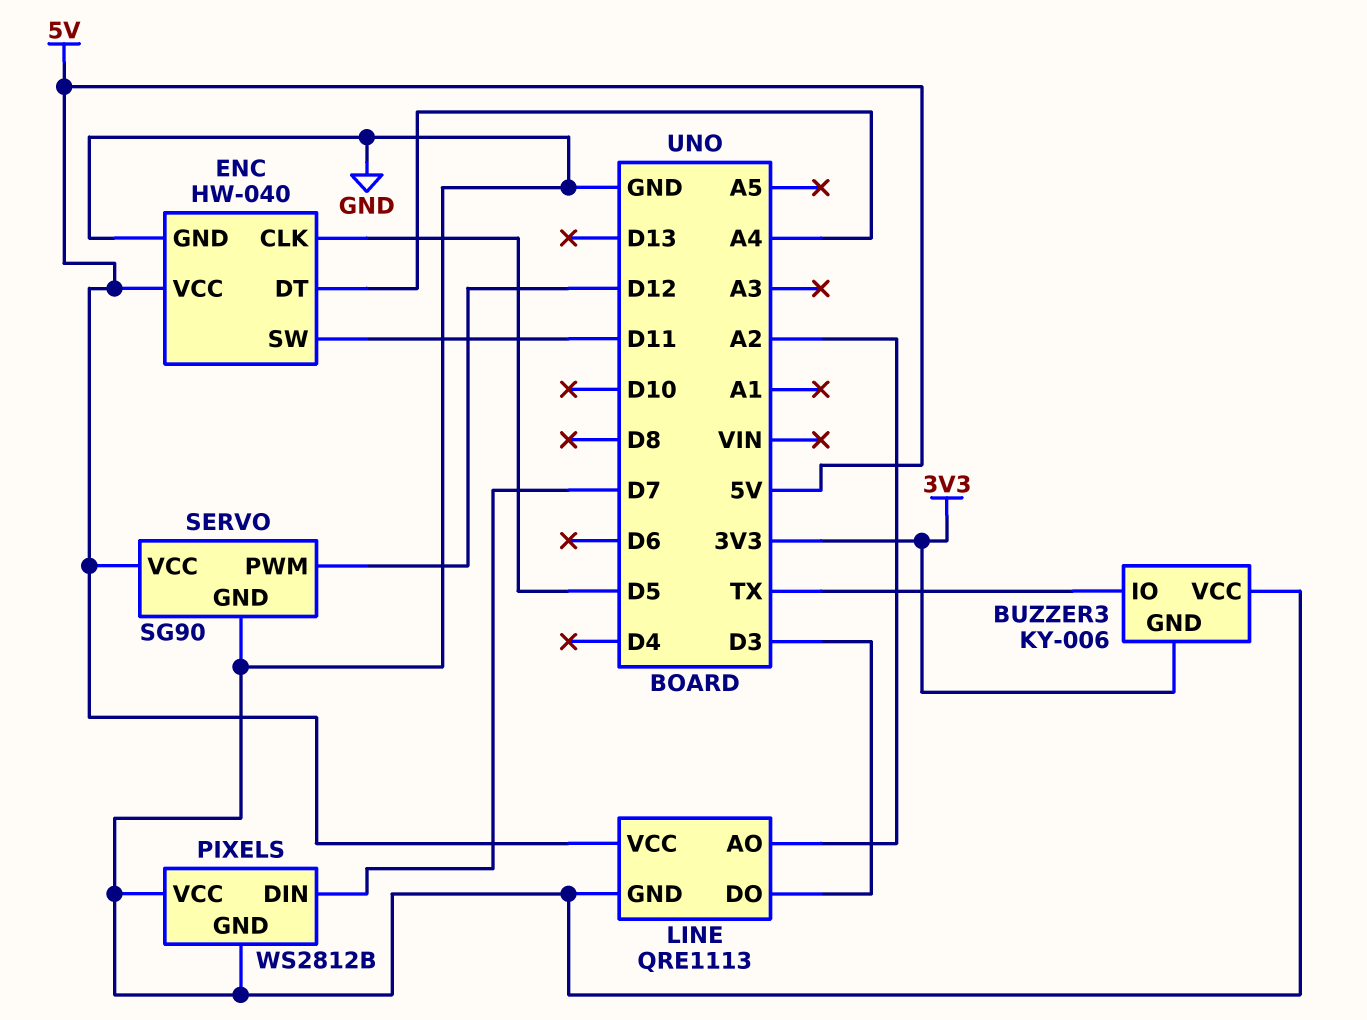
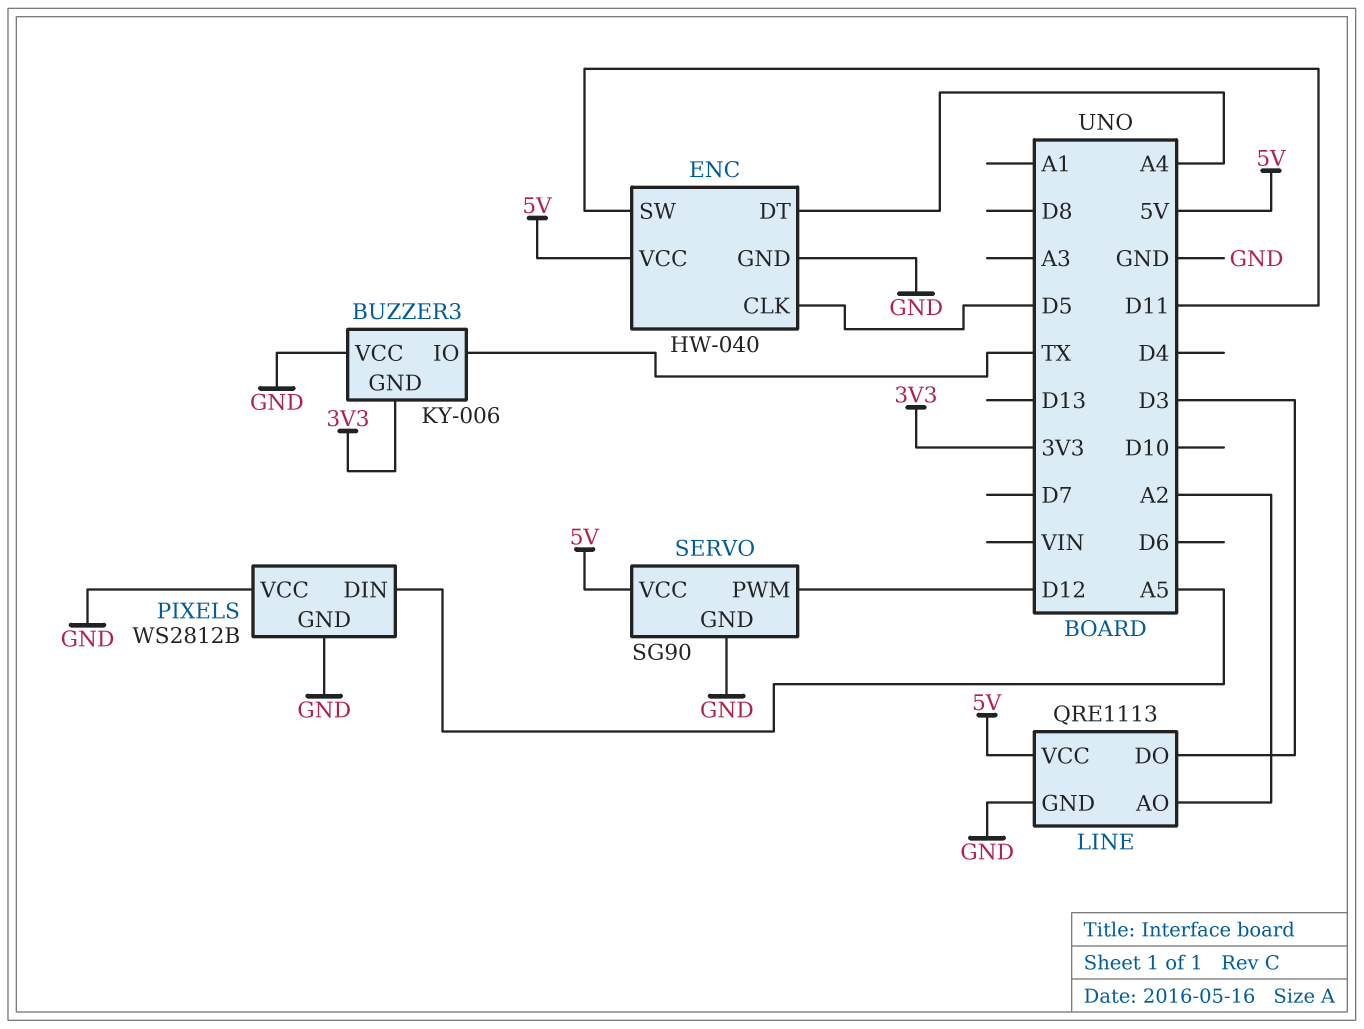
PIXELS pin DIN: D7 -> A5

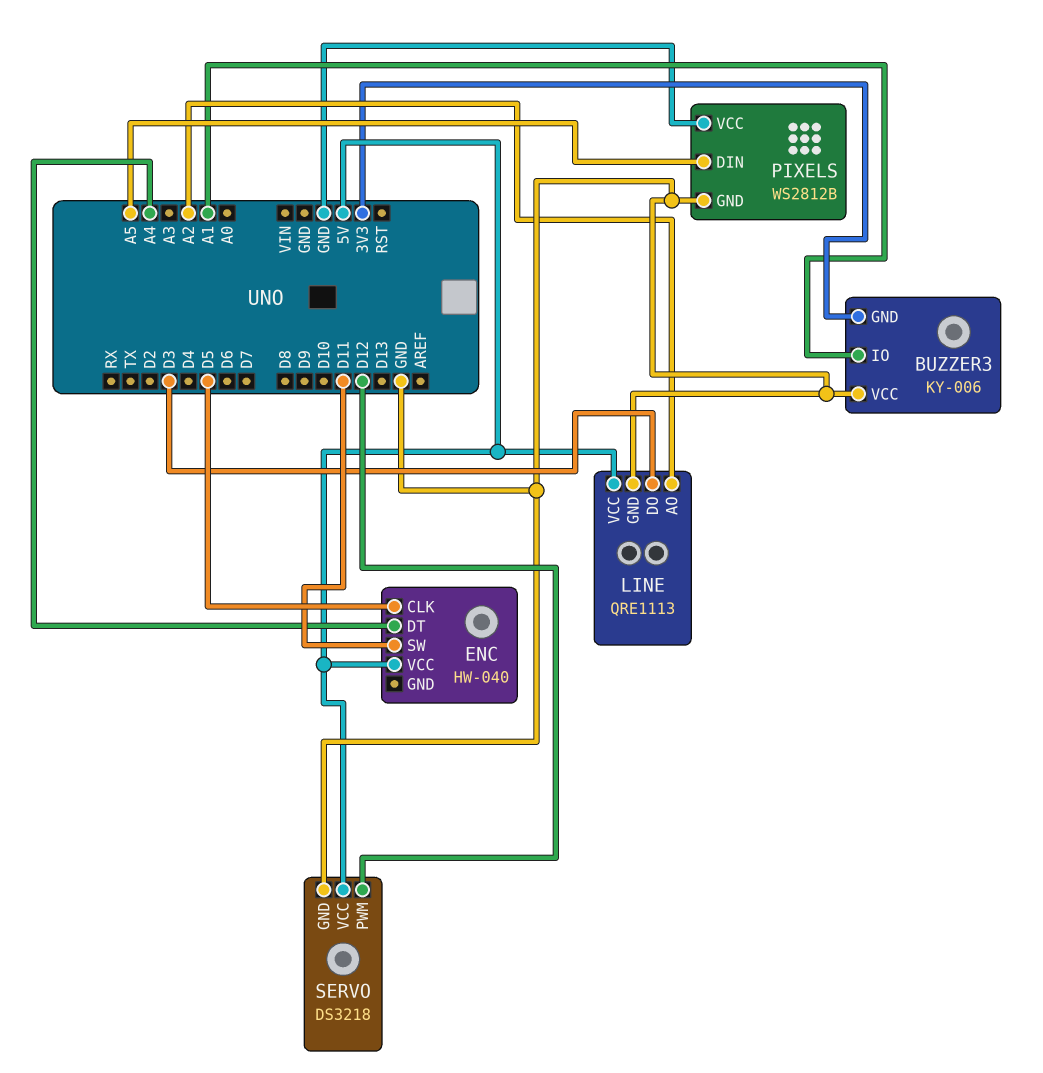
BUZZER3 pin IO: TX -> A1
ENC pin GND: GND -> none
SERVO: SG90 -> DS3218

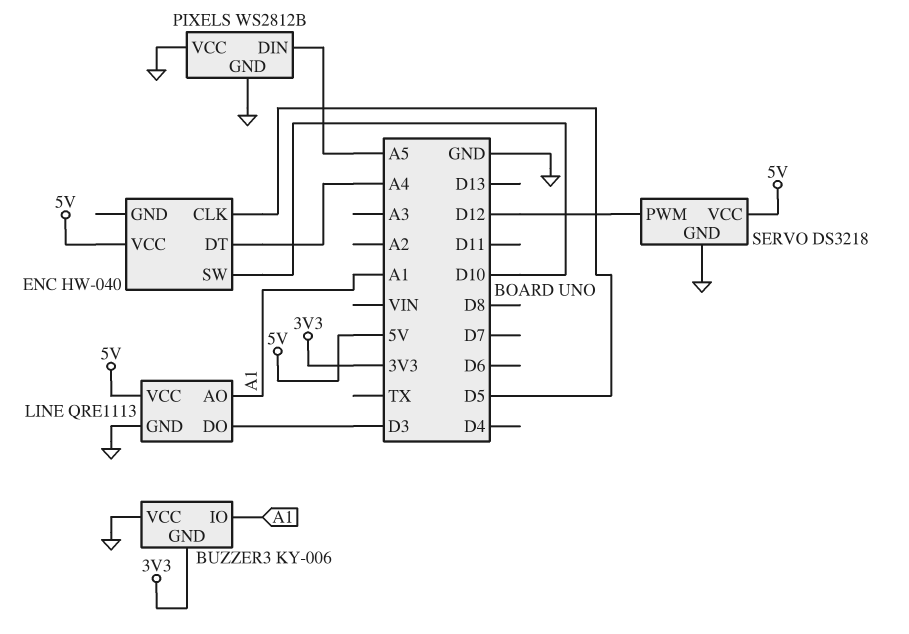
ENC pin SW: D11 -> D10
LINE pin AO: A2 -> A1

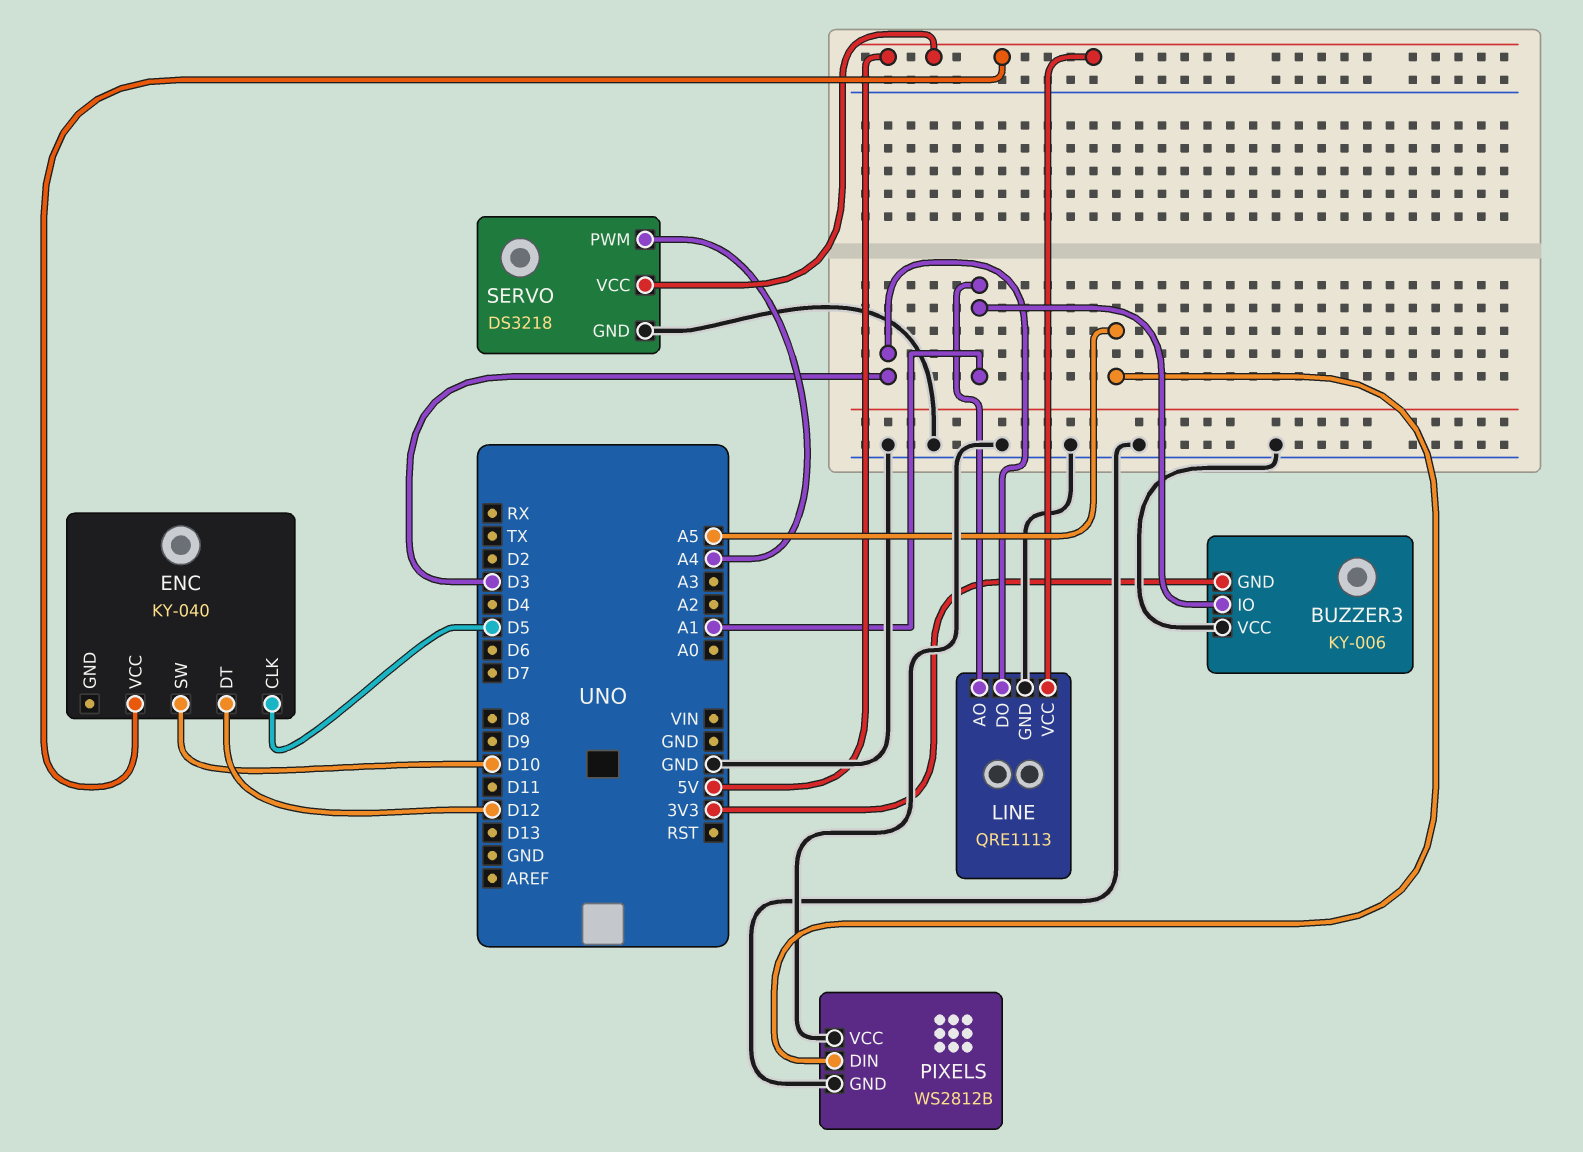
ENC: HW-040 -> KY-040
ENC pin DT: A4 -> D12
SERVO pin PWM: D12 -> A4

